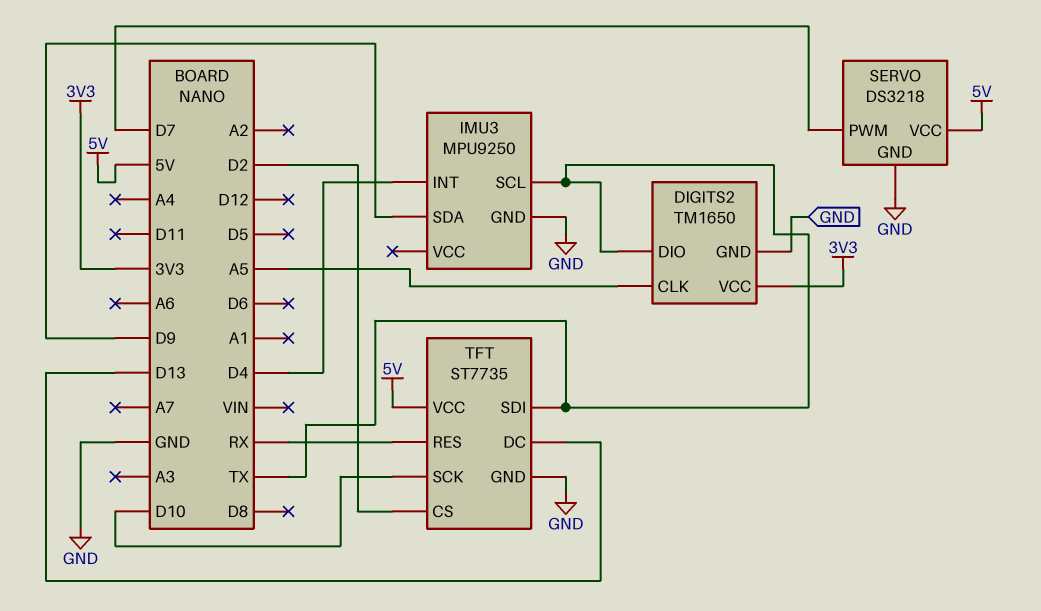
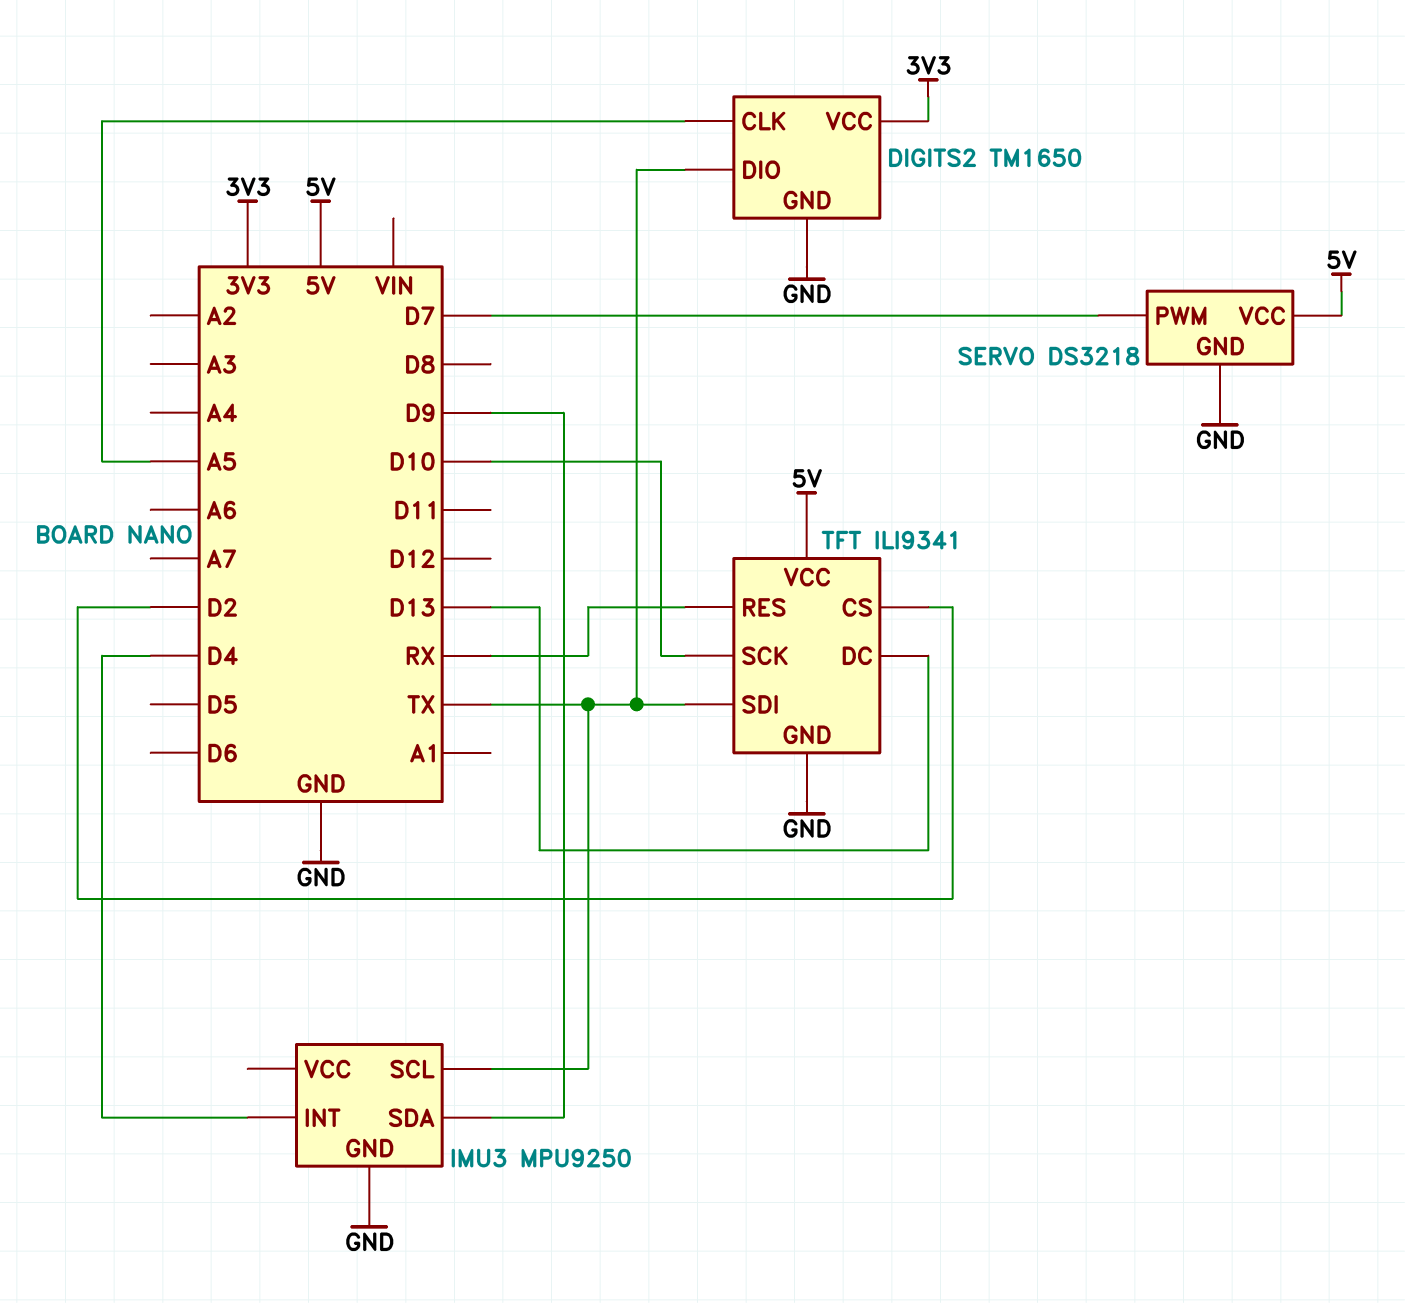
TFT: ST7735 -> ILI9341

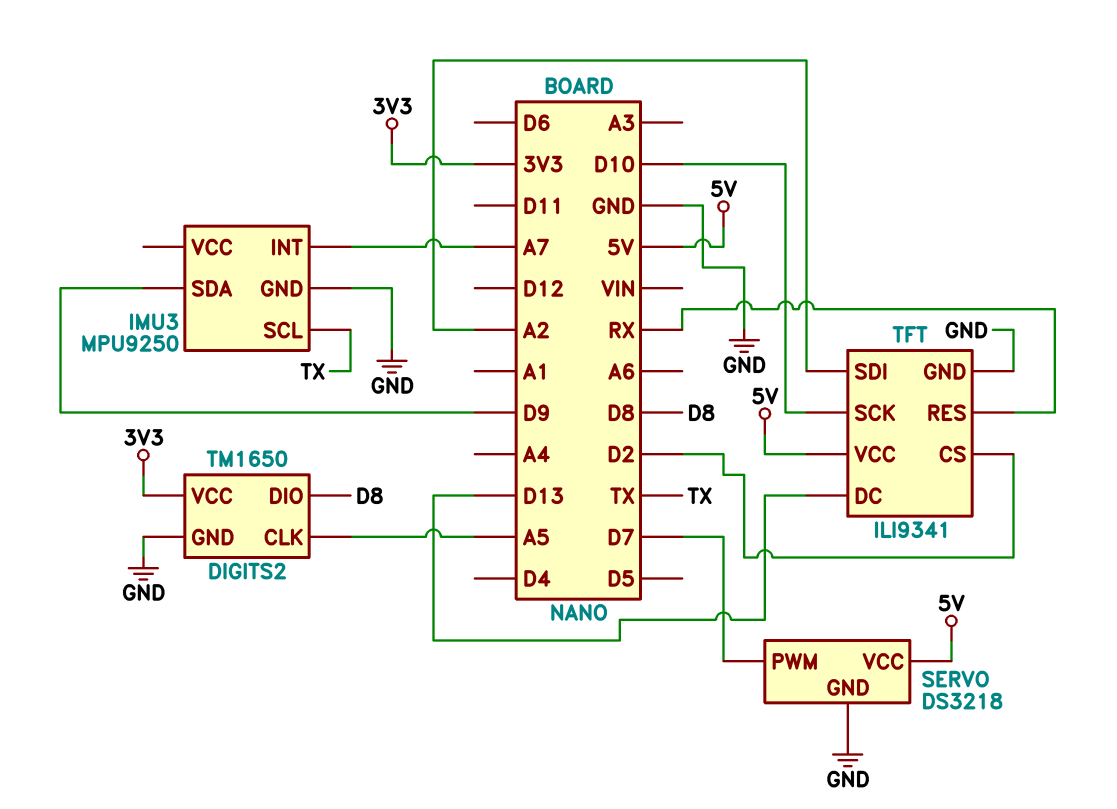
DIGITS2 pin DIO: TX -> D8
IMU3 pin INT: D4 -> A7
TFT pin SDI: TX -> A2

